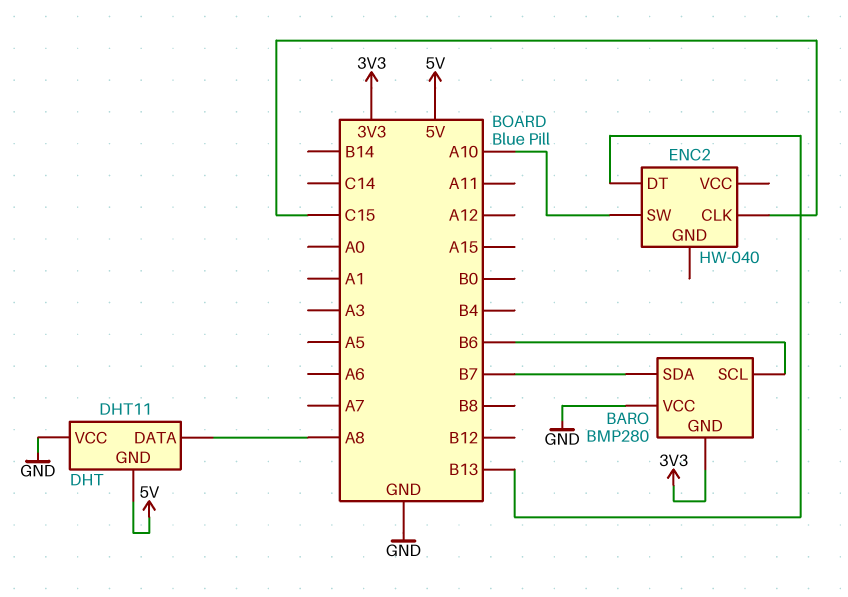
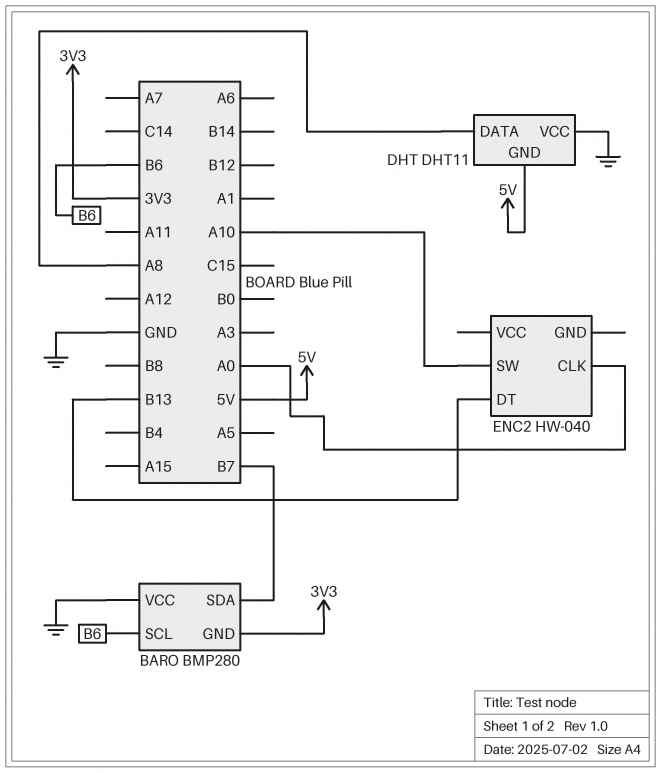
ENC2 pin CLK: C15 -> A0

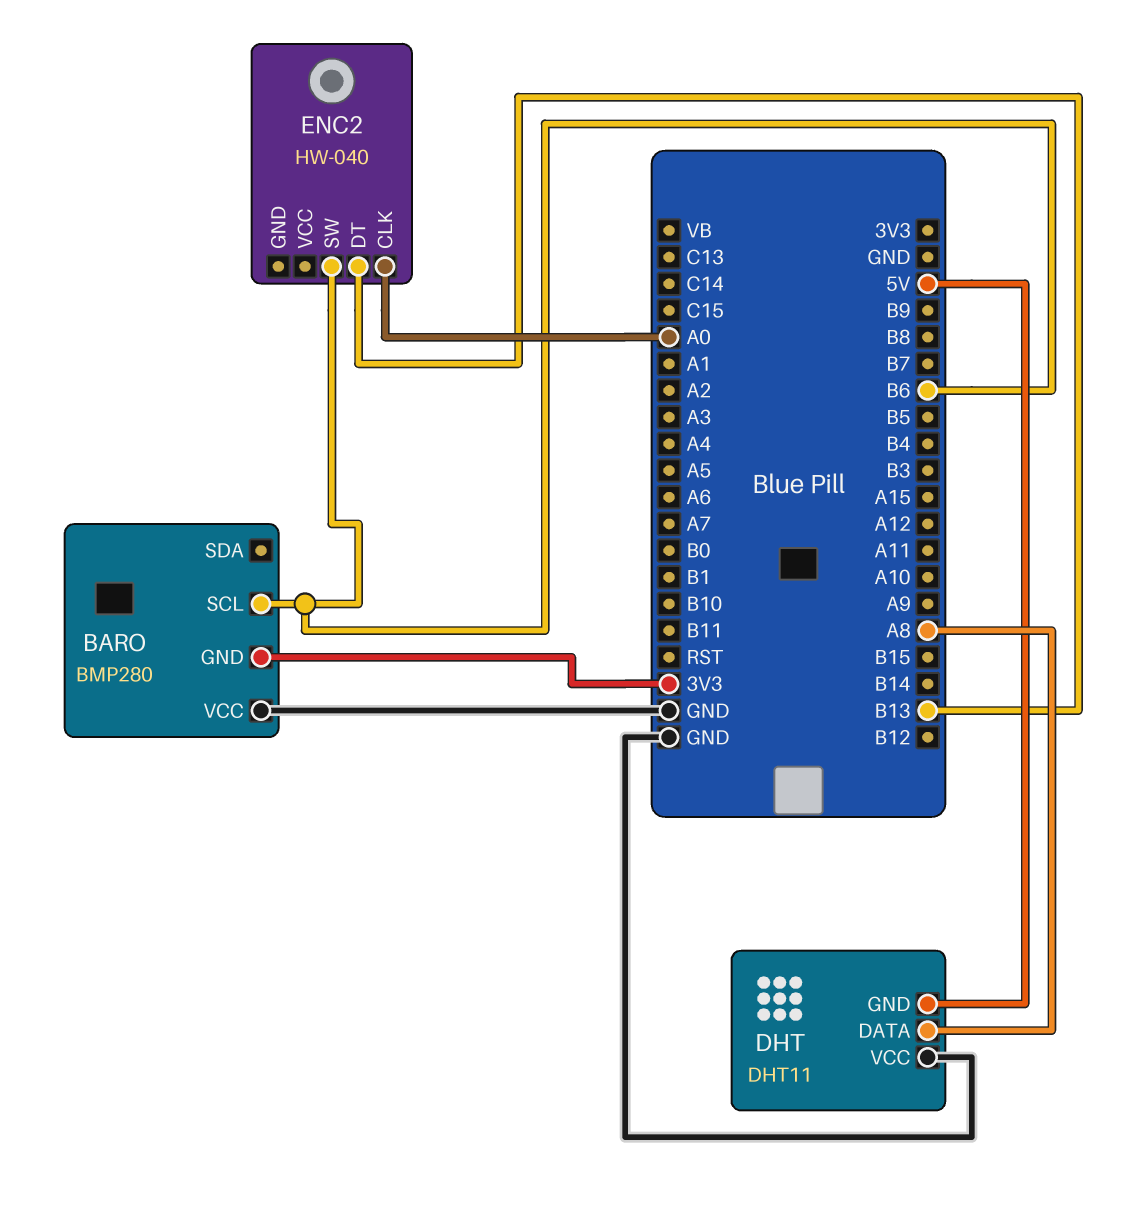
BARO pin SDA: B7 -> none
ENC2 pin SW: A10 -> B6

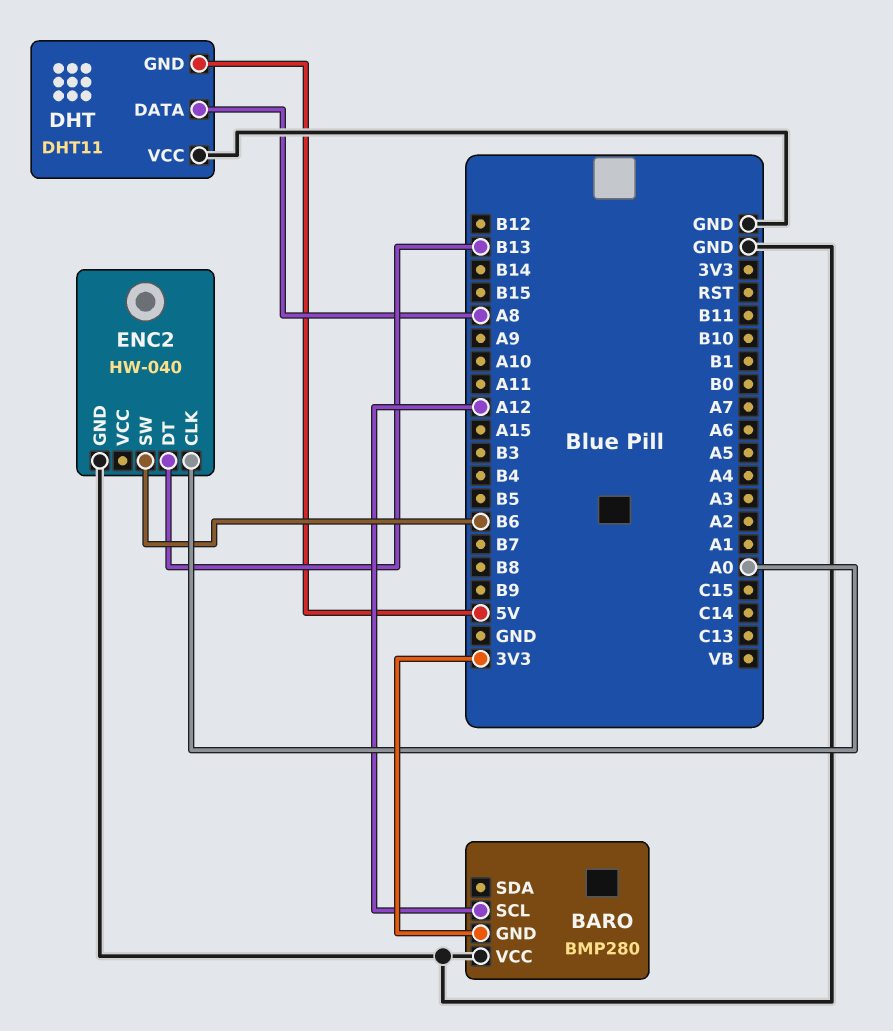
BARO pin SCL: B6 -> A12
ENC2 pin GND: none -> GND

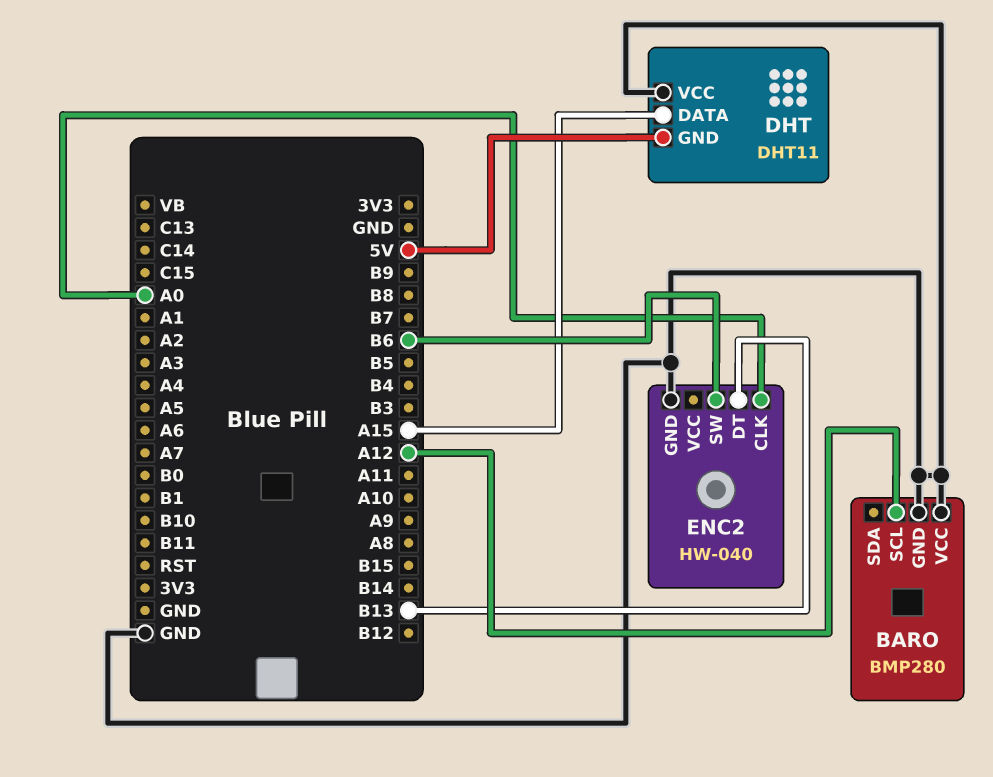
BARO pin GND: 3V3 -> GND
DHT pin DATA: A8 -> A15

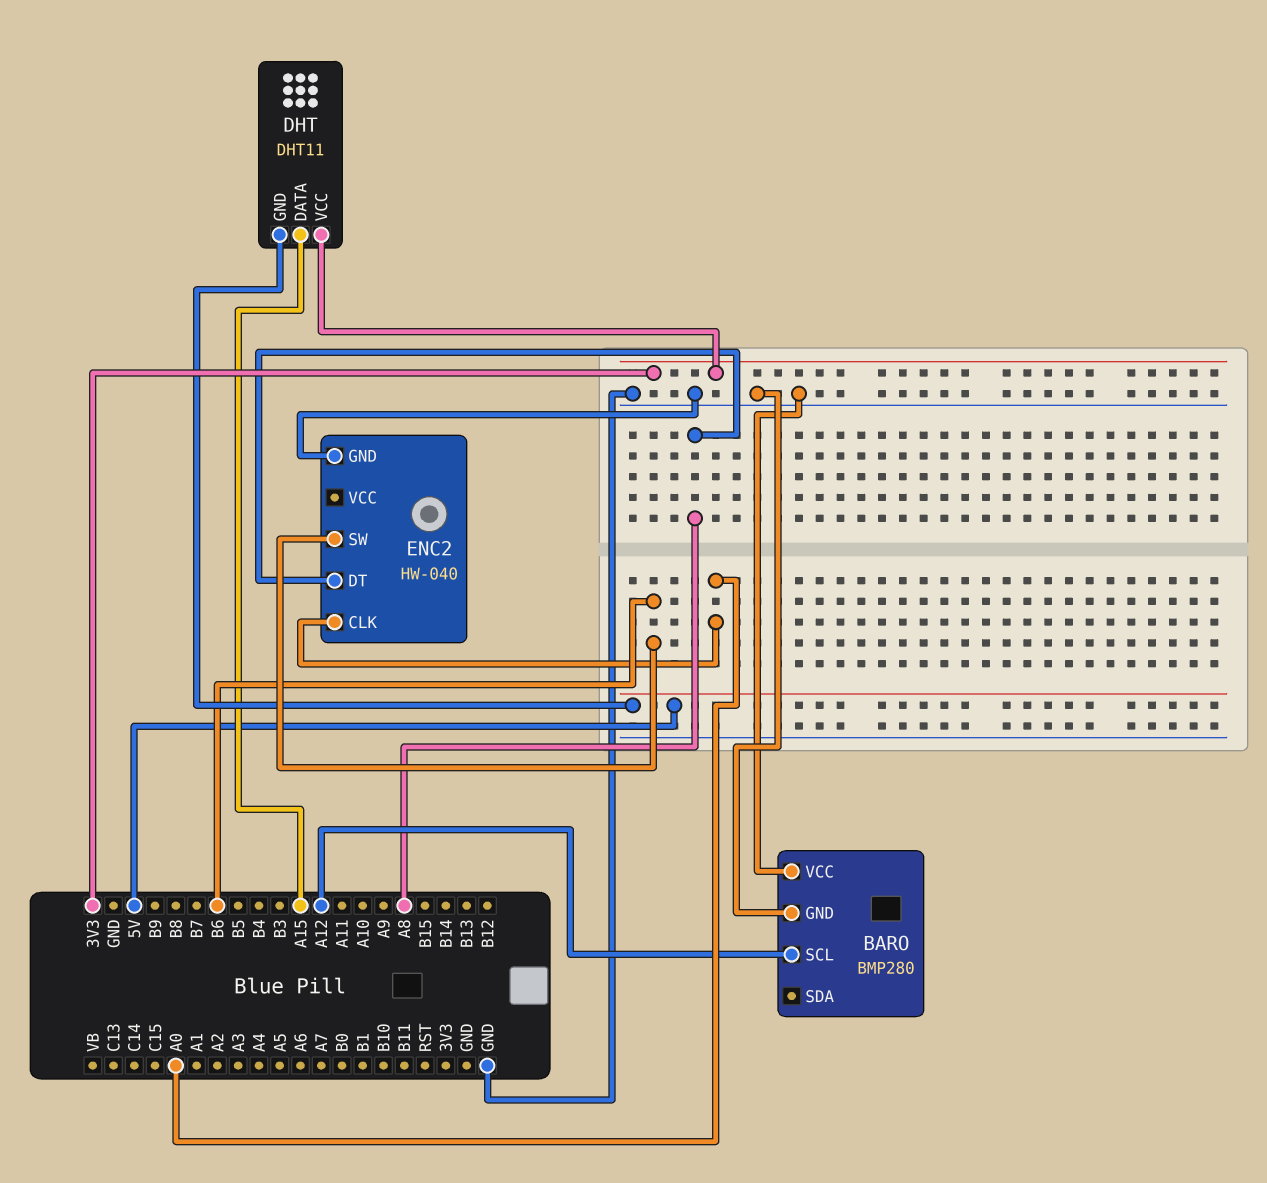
DHT pin VCC: GND -> 3V3
ENC2 pin DT: B13 -> A8

